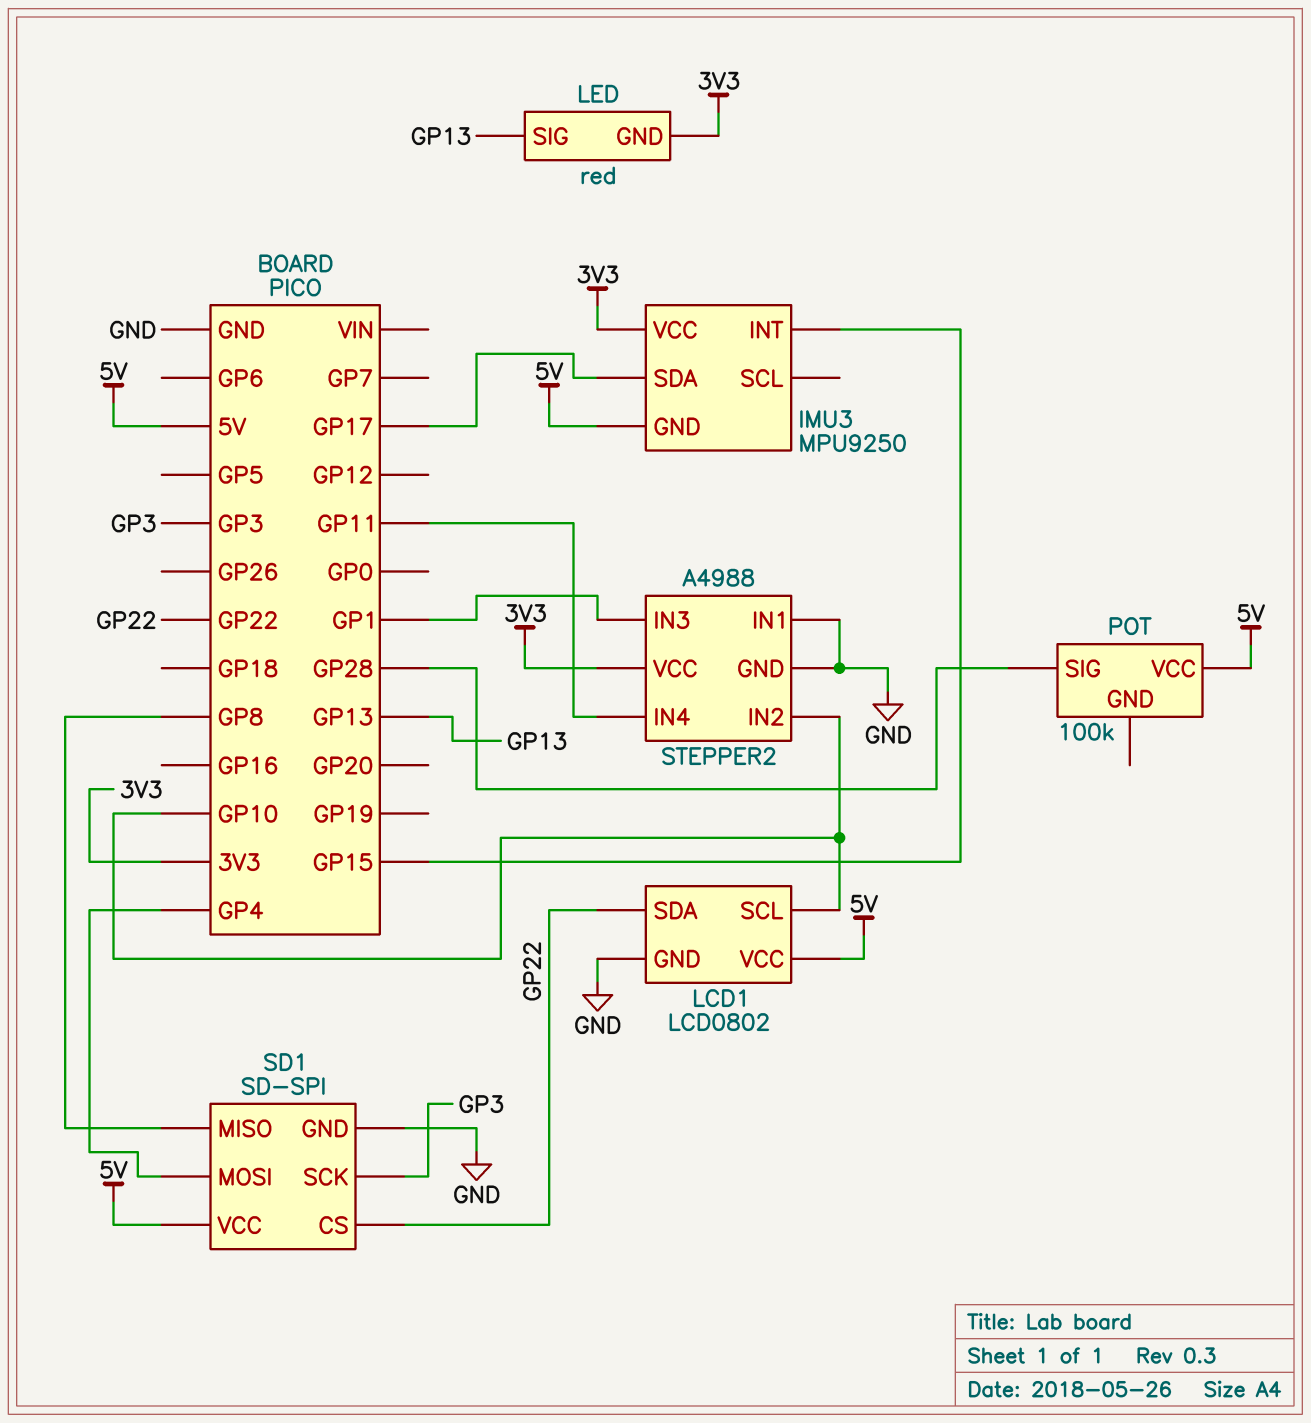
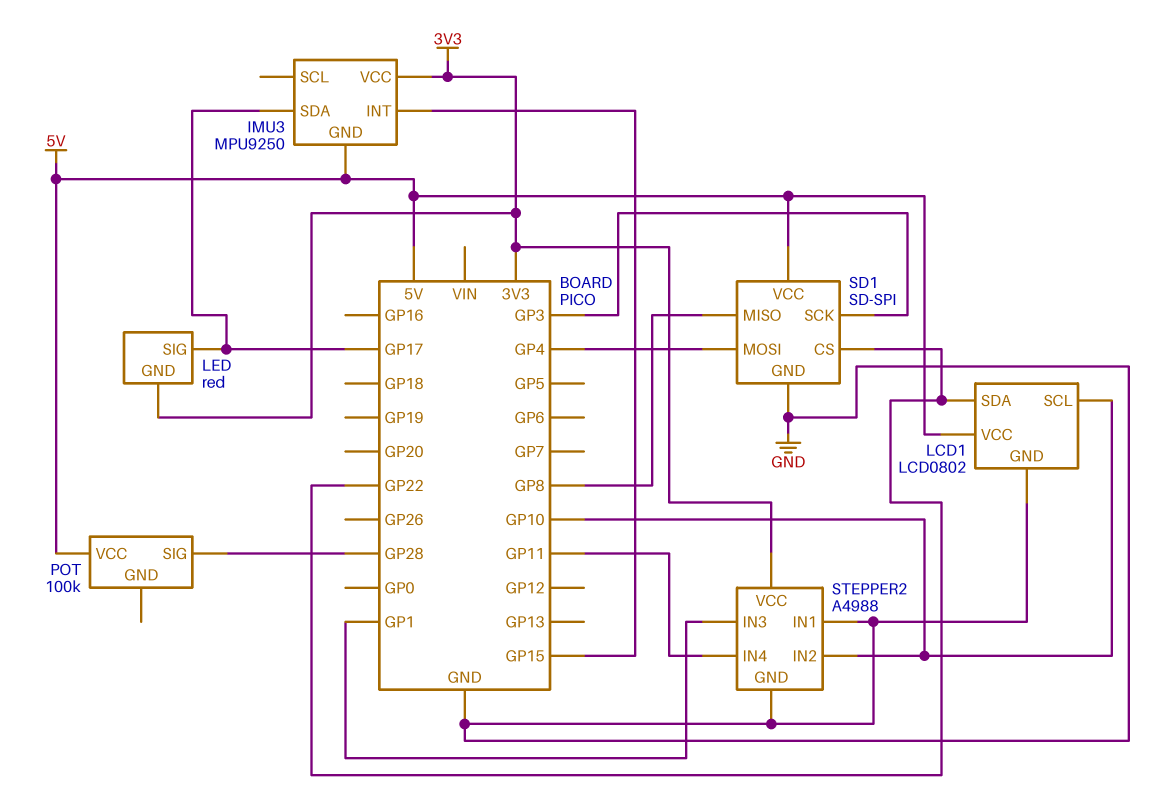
LED pin SIG: GP13 -> GP17

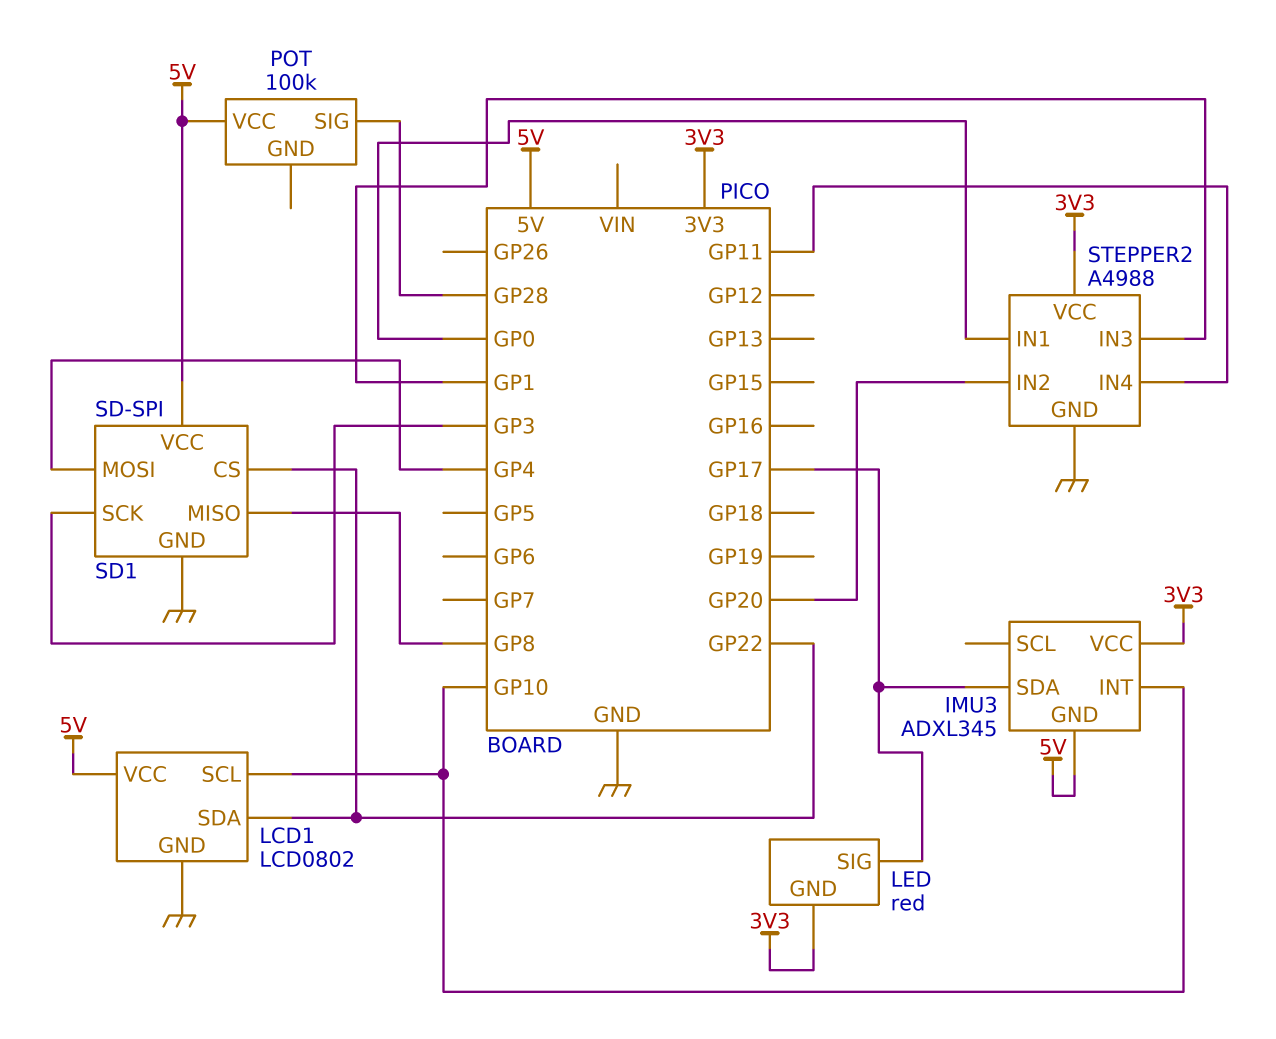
IMU3: MPU9250 -> ADXL345
IMU3 pin INT: GP15 -> GP10
STEPPER2 pin IN1: GND -> GP0
STEPPER2 pin IN2: GP10 -> GP20

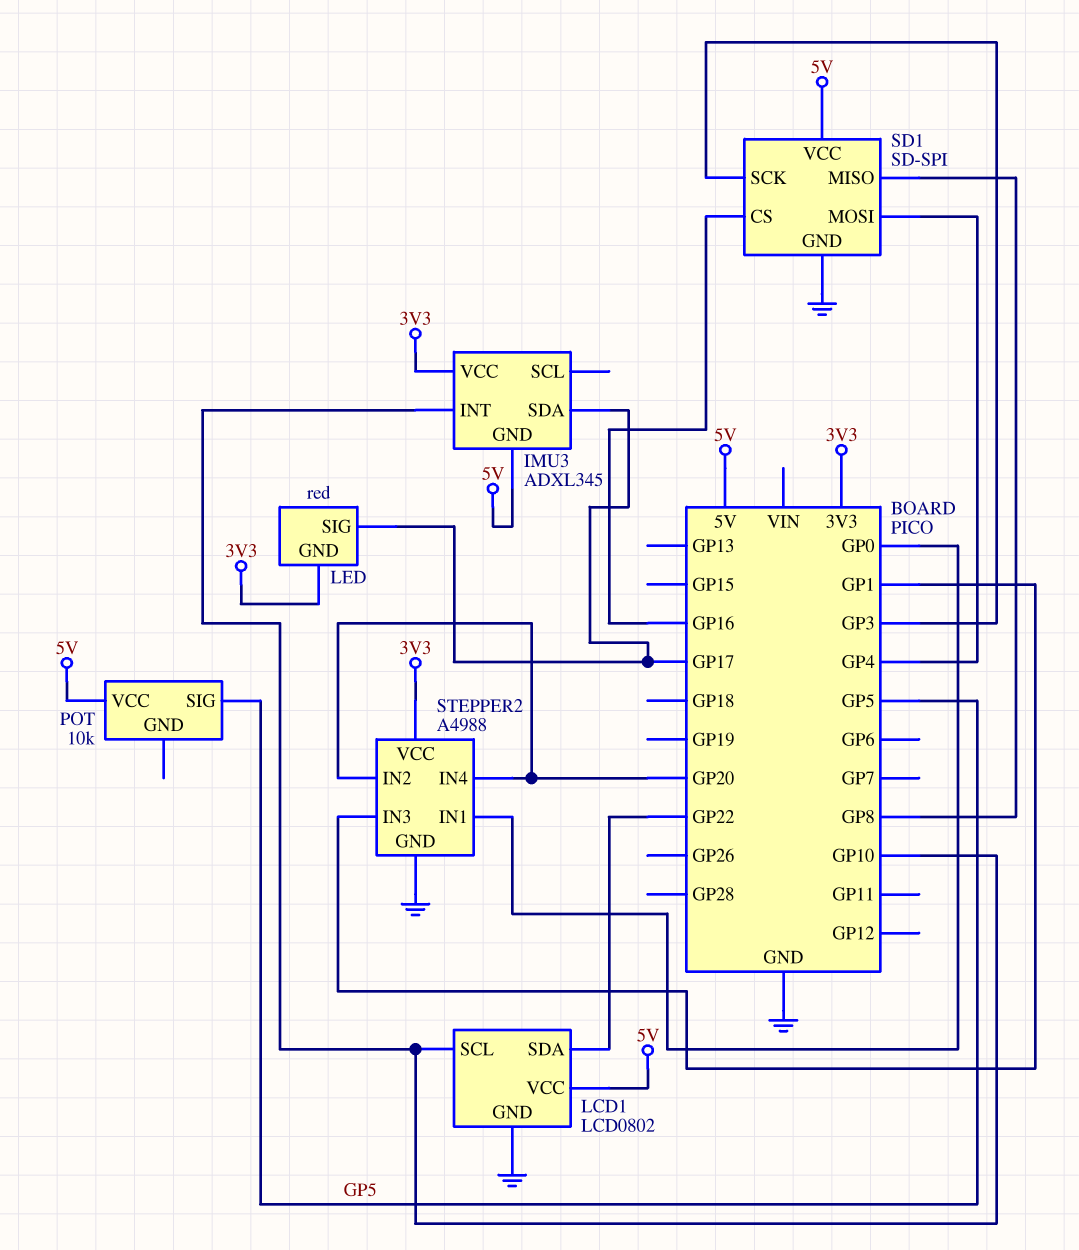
POT: 100k -> 10k
POT pin SIG: GP28 -> GP5
SD1 pin CS: GP22 -> GP16
STEPPER2 pin IN4: GP11 -> GP20

